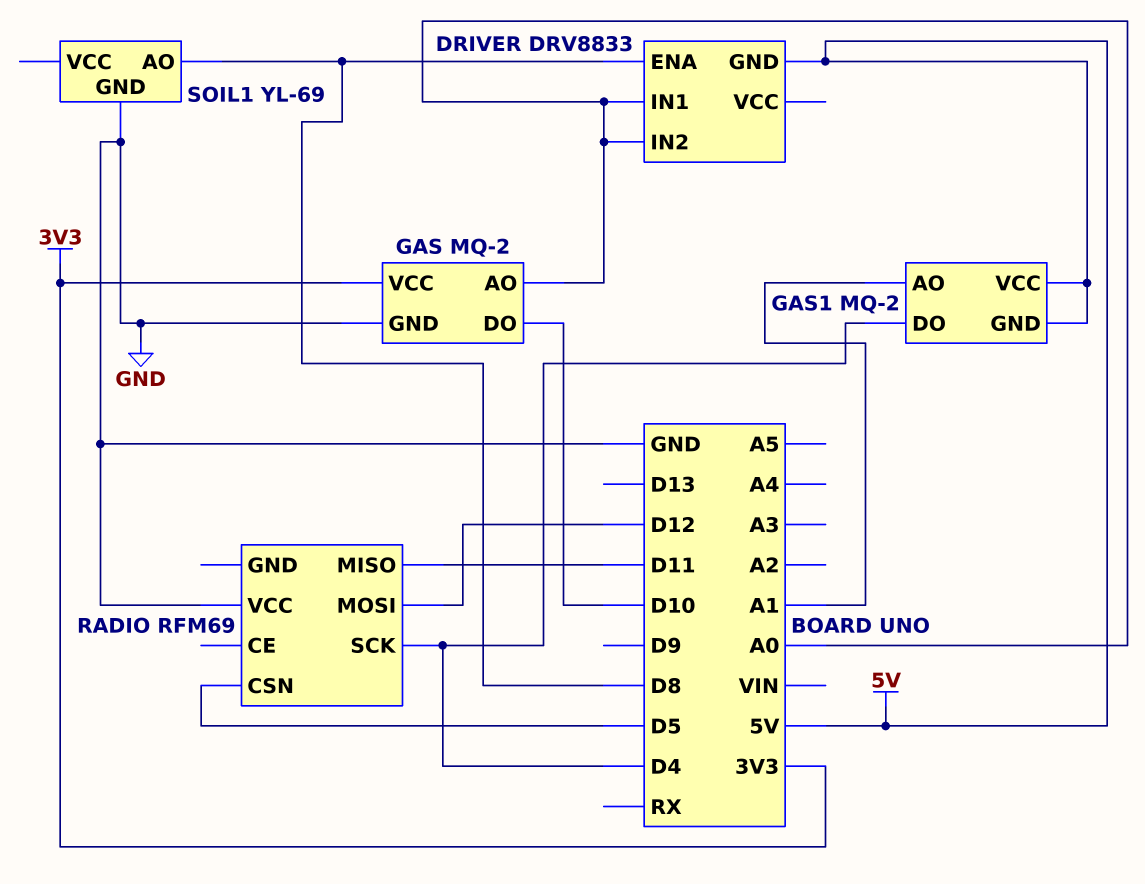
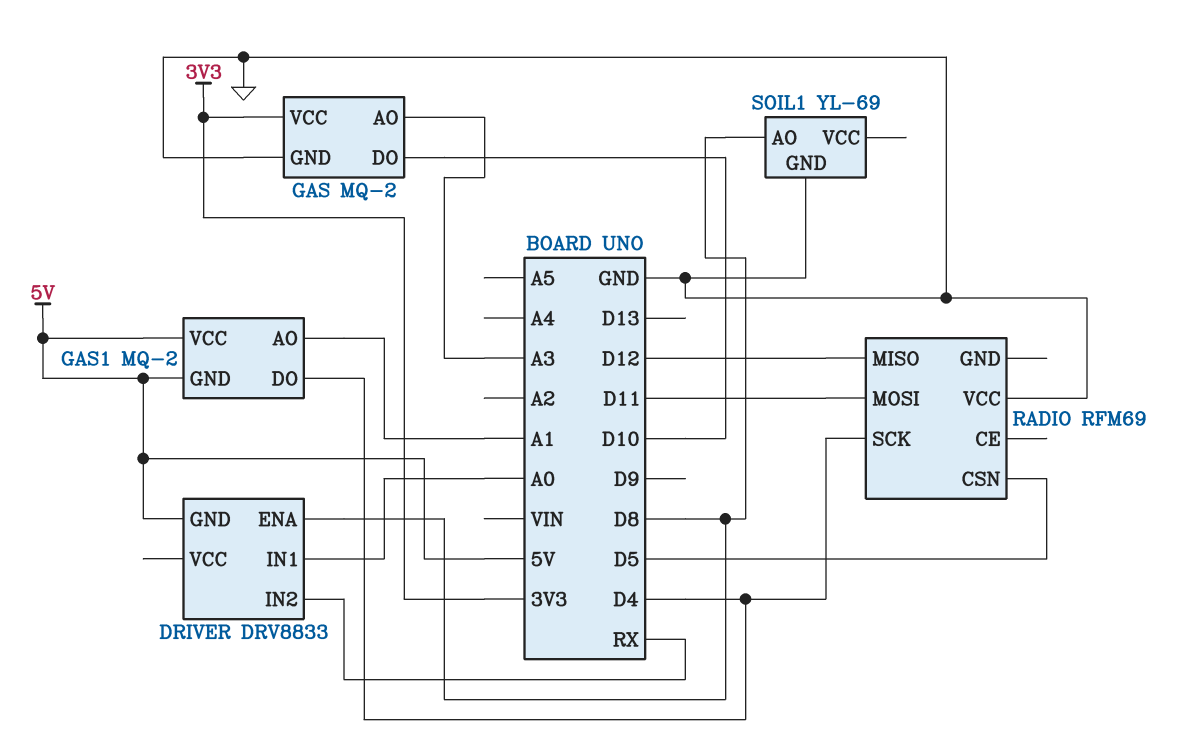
DRIVER pin IN2: A0 -> RX
GAS pin AO: A0 -> A3
RADIO pin MISO: D11 -> D12
RADIO pin MOSI: D12 -> D11

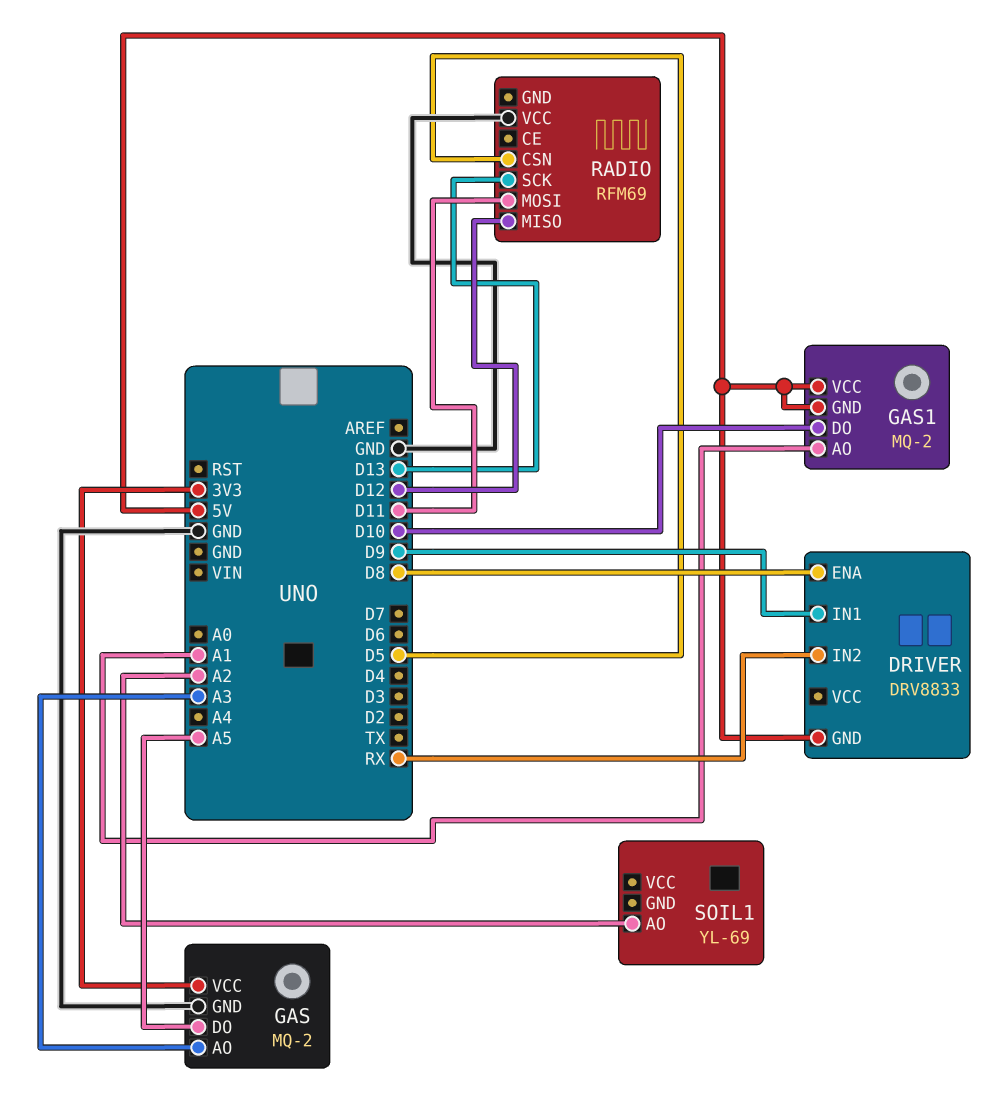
DRIVER pin IN1: A0 -> D9
GAS pin DO: D10 -> A5
GAS1 pin DO: D4 -> D10
RADIO pin SCK: D4 -> D13
SOIL1 pin AO: D8 -> A2
SOIL1 pin GND: GND -> none

